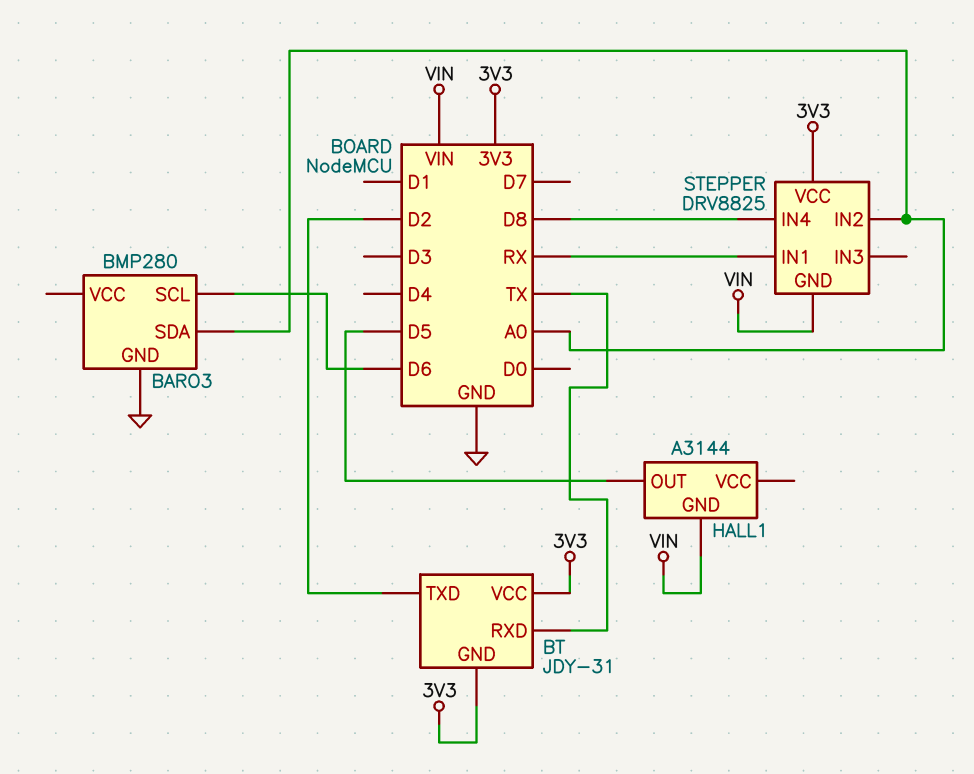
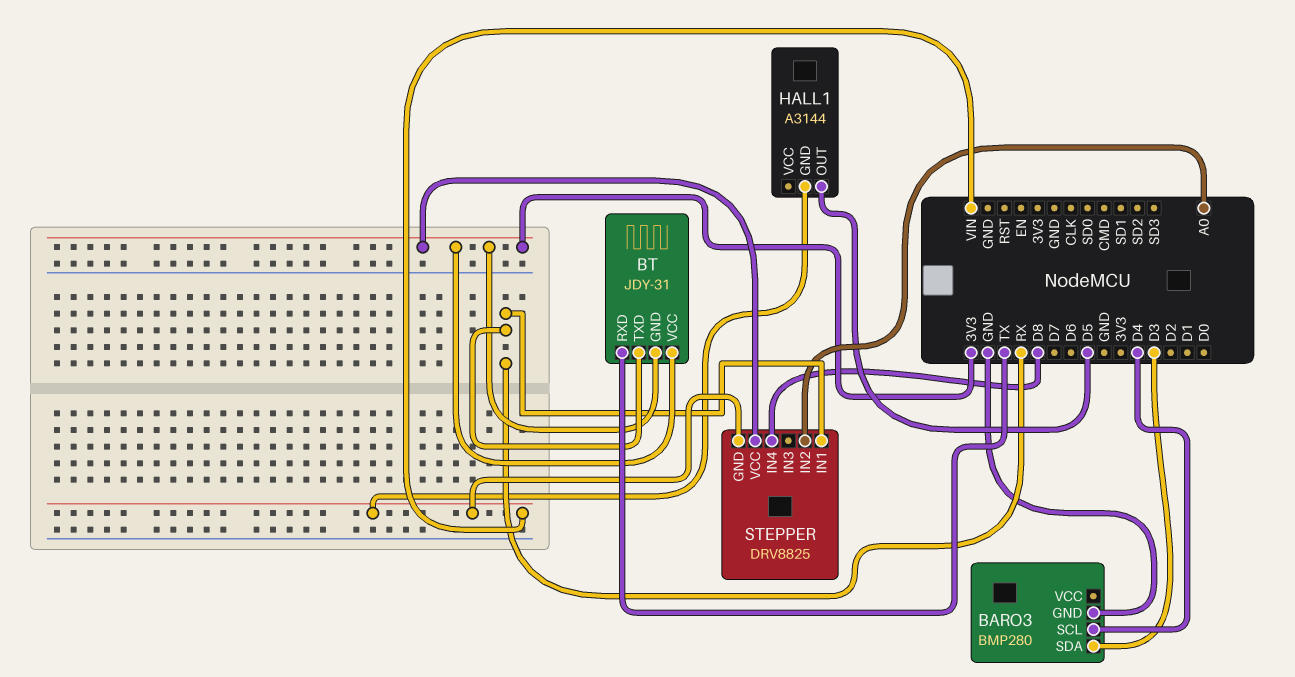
BARO3 pin SCL: D6 -> D4
BARO3 pin SDA: A0 -> D3
BT pin TXD: D2 -> RX

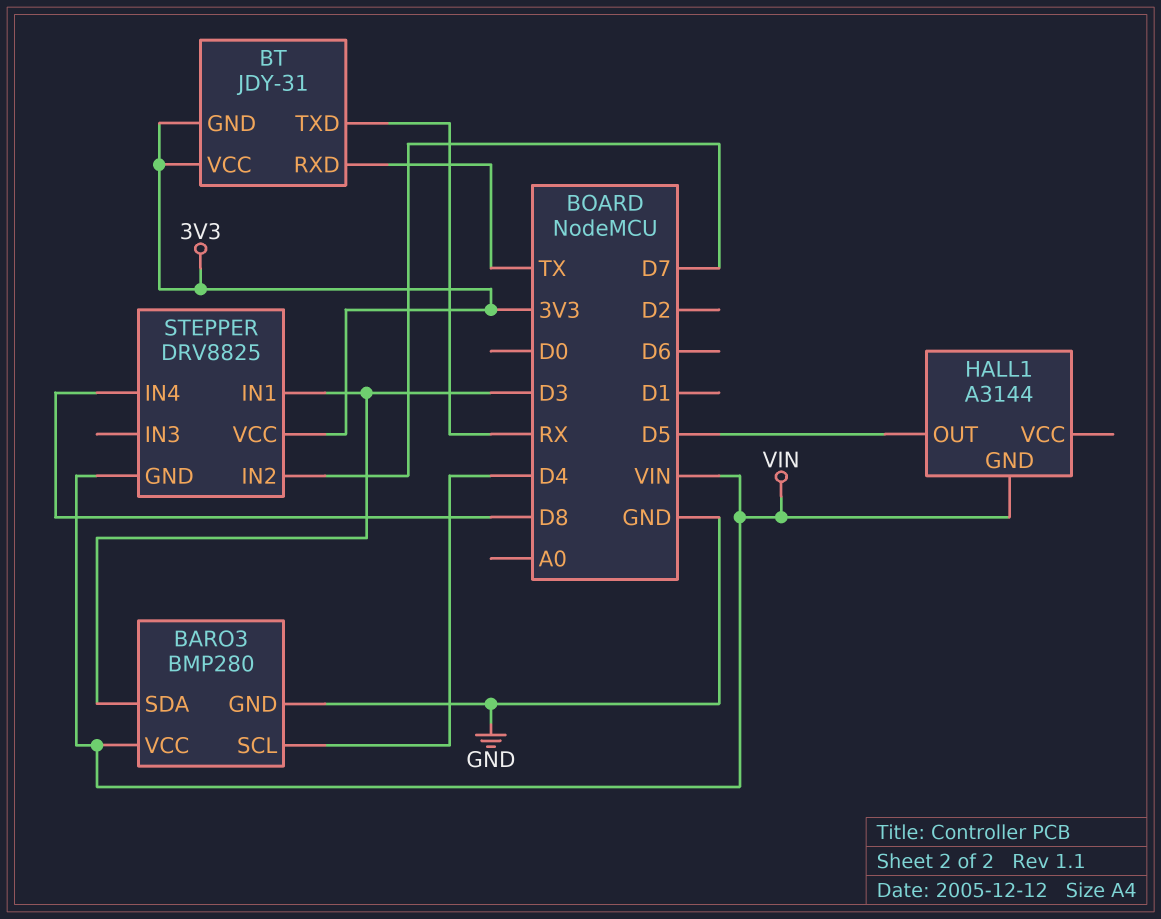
BARO3 pin VCC: none -> VIN
STEPPER pin IN1: RX -> D3
STEPPER pin IN2: A0 -> D7

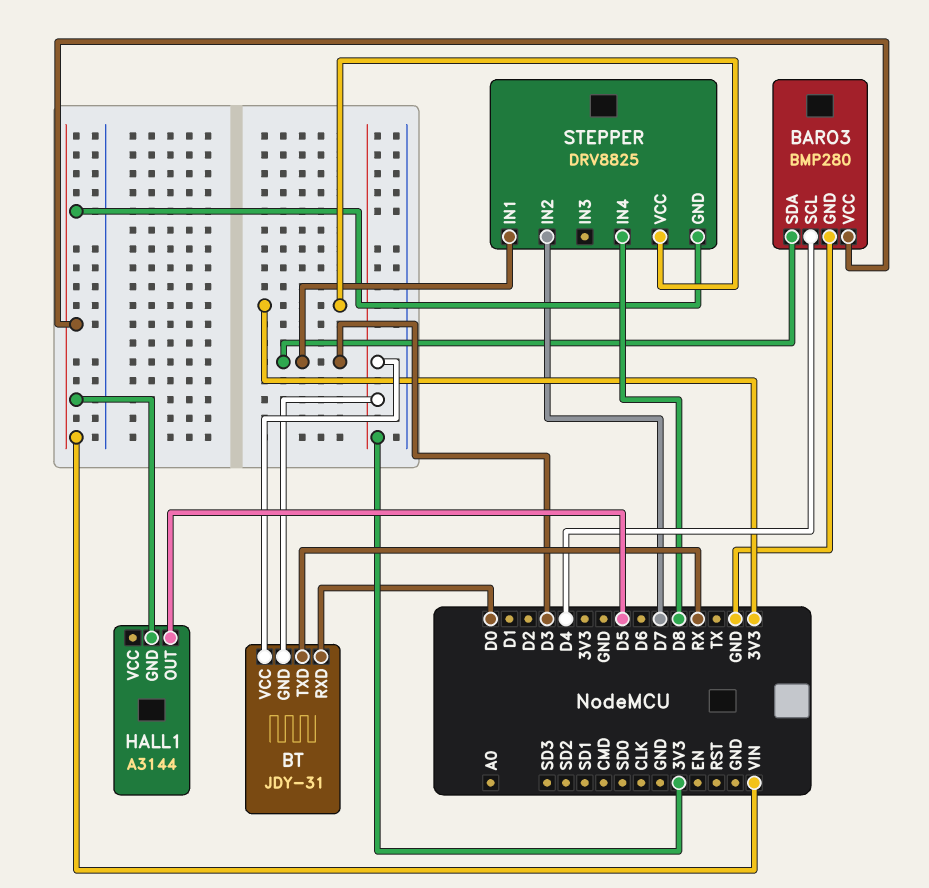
BT pin RXD: TX -> D0

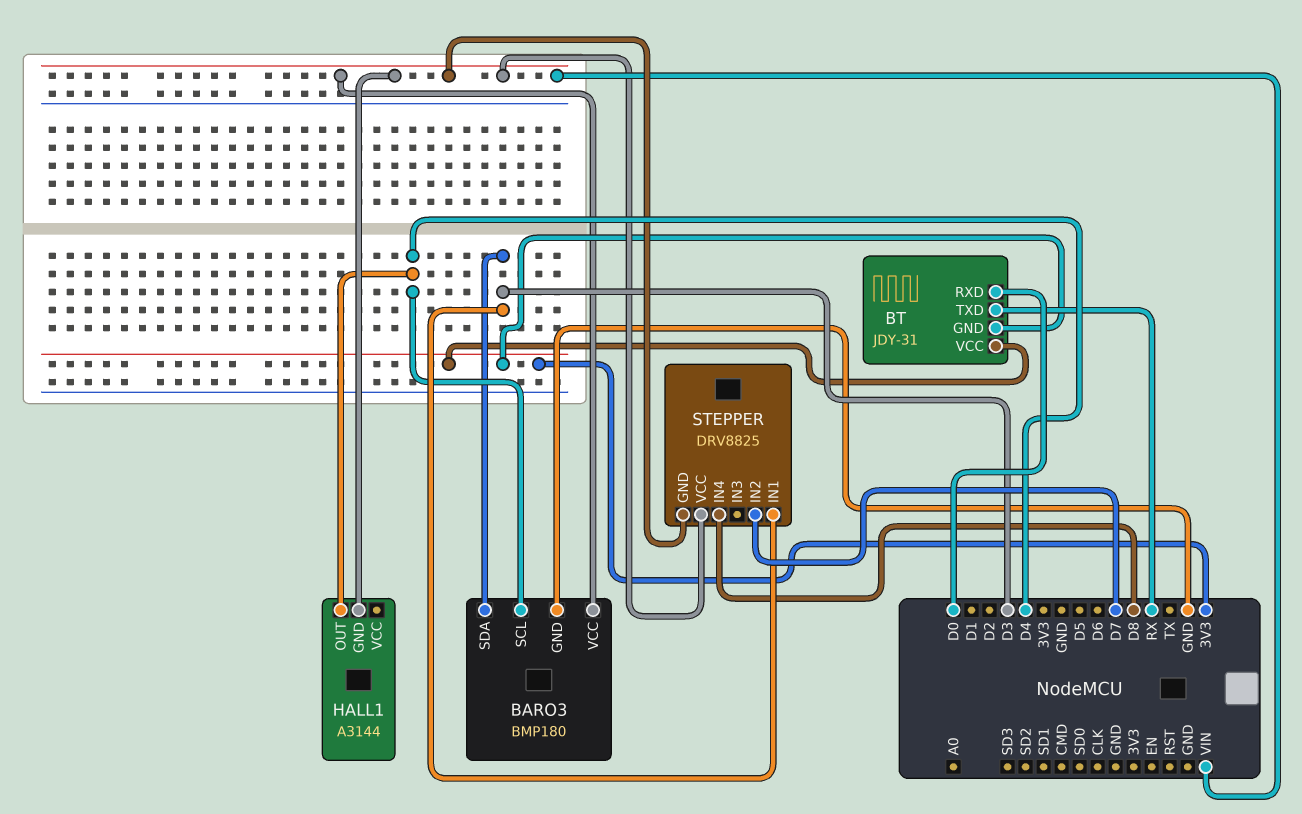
BARO3: BMP280 -> BMP180
HALL1 pin OUT: D5 -> D4
STEPPER pin VCC: 3V3 -> VIN

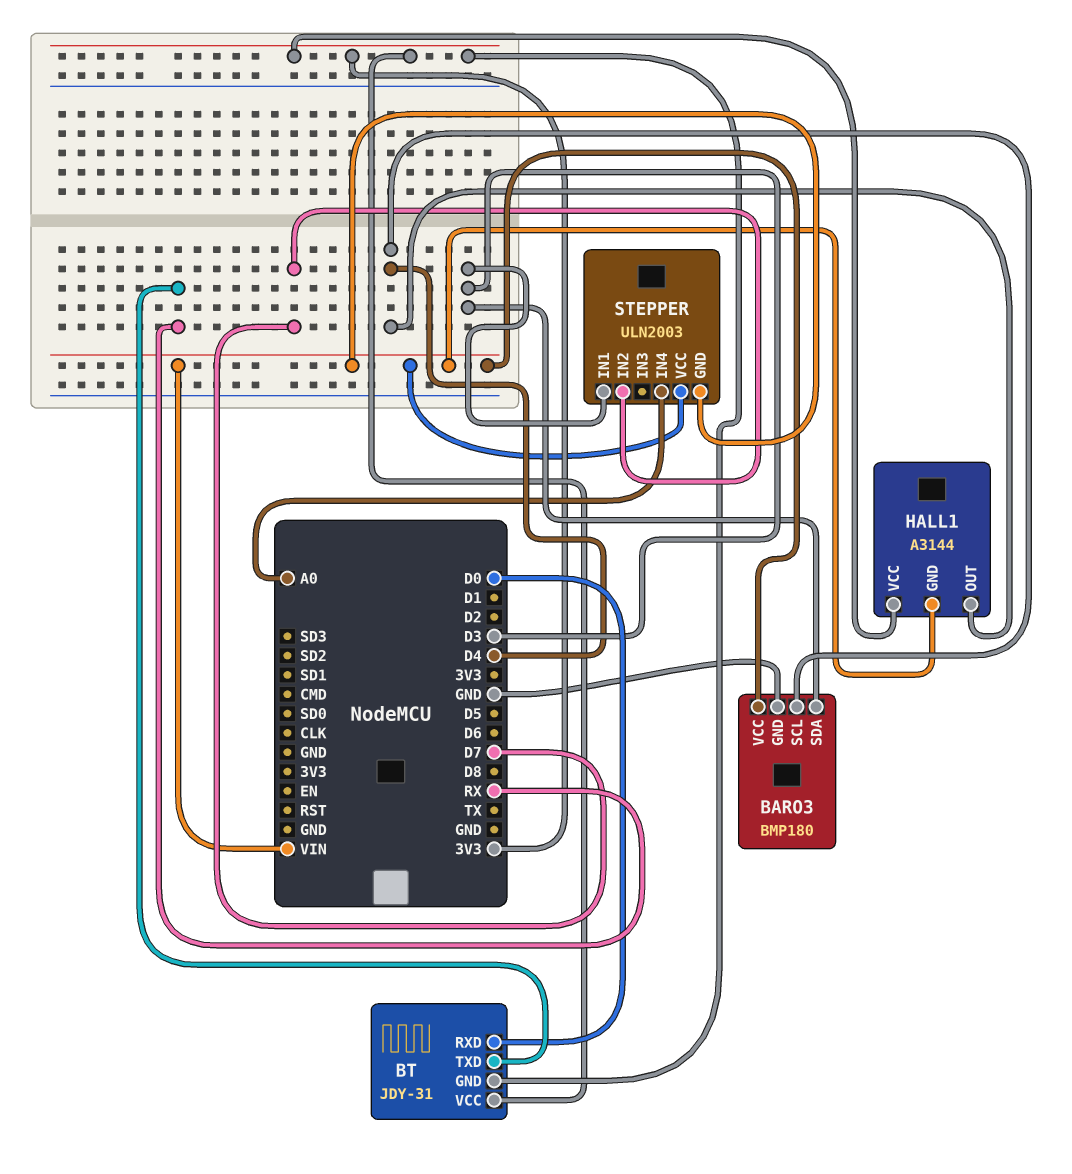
HALL1 pin VCC: none -> 3V3
STEPPER: DRV8825 -> ULN2003
STEPPER pin IN4: D8 -> A0

